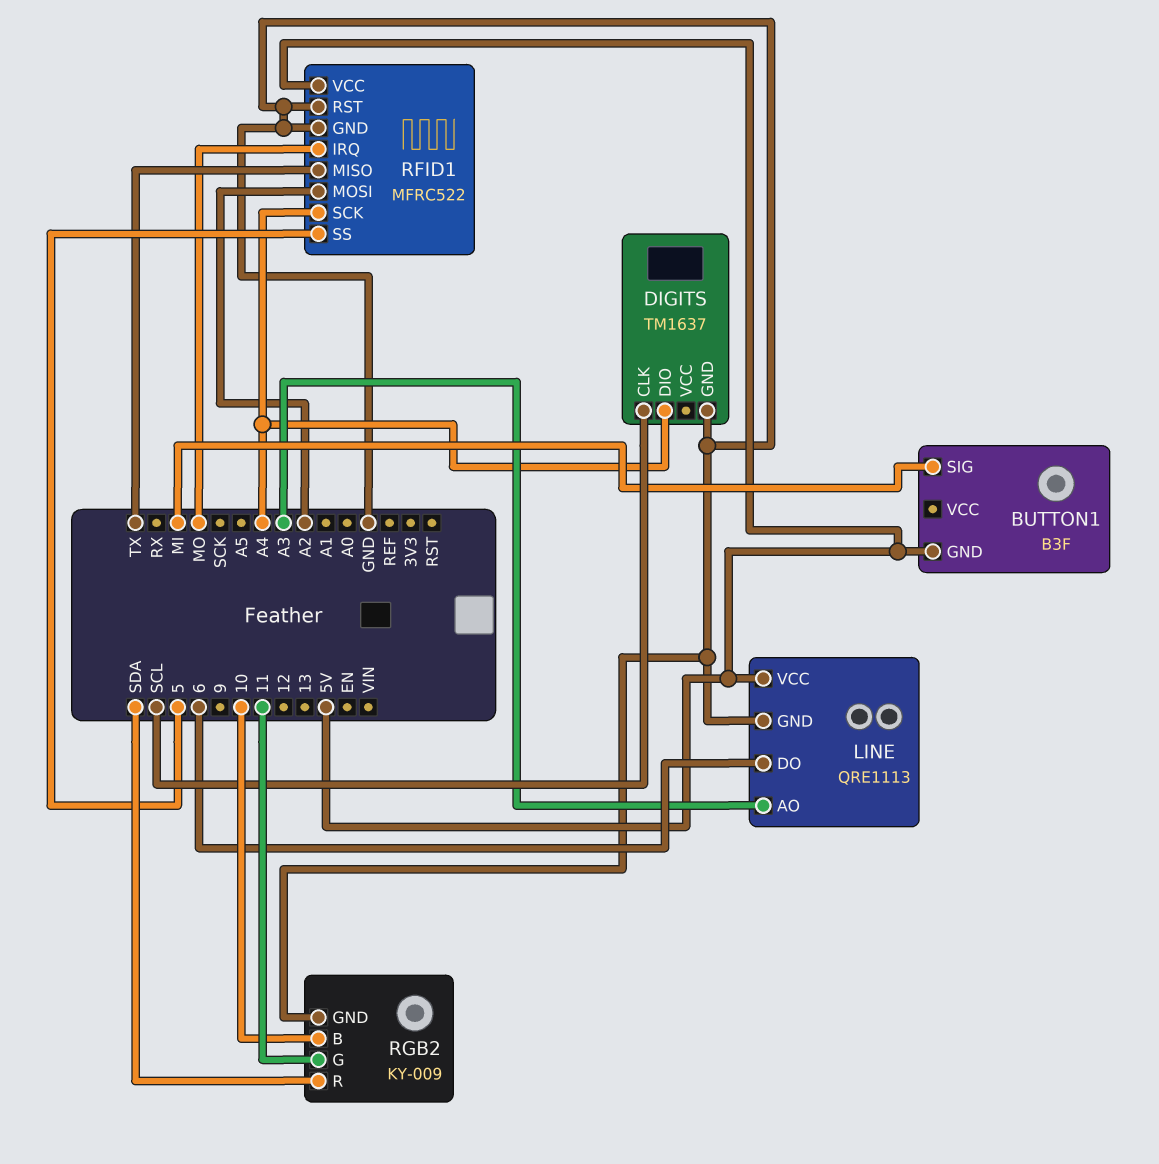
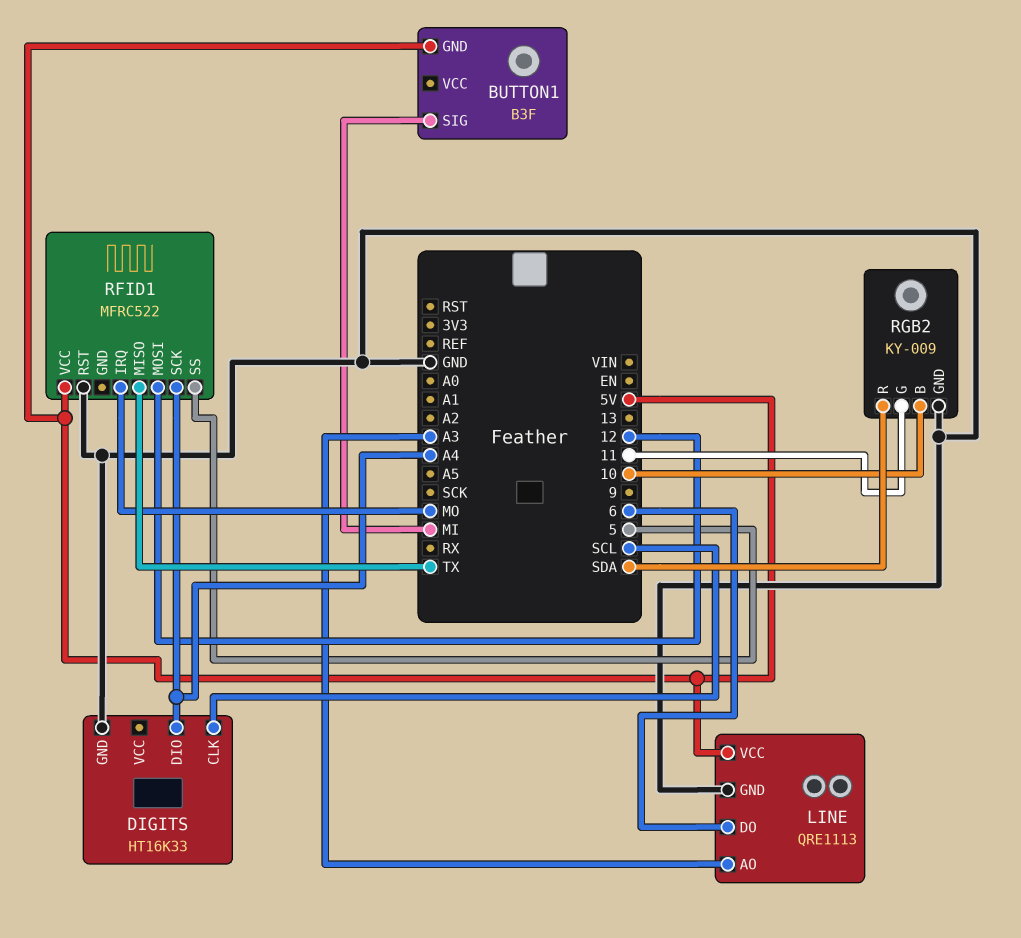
DIGITS: TM1637 -> HT16K33
RFID1 pin GND: GND -> none
RFID1 pin MOSI: A2 -> 12

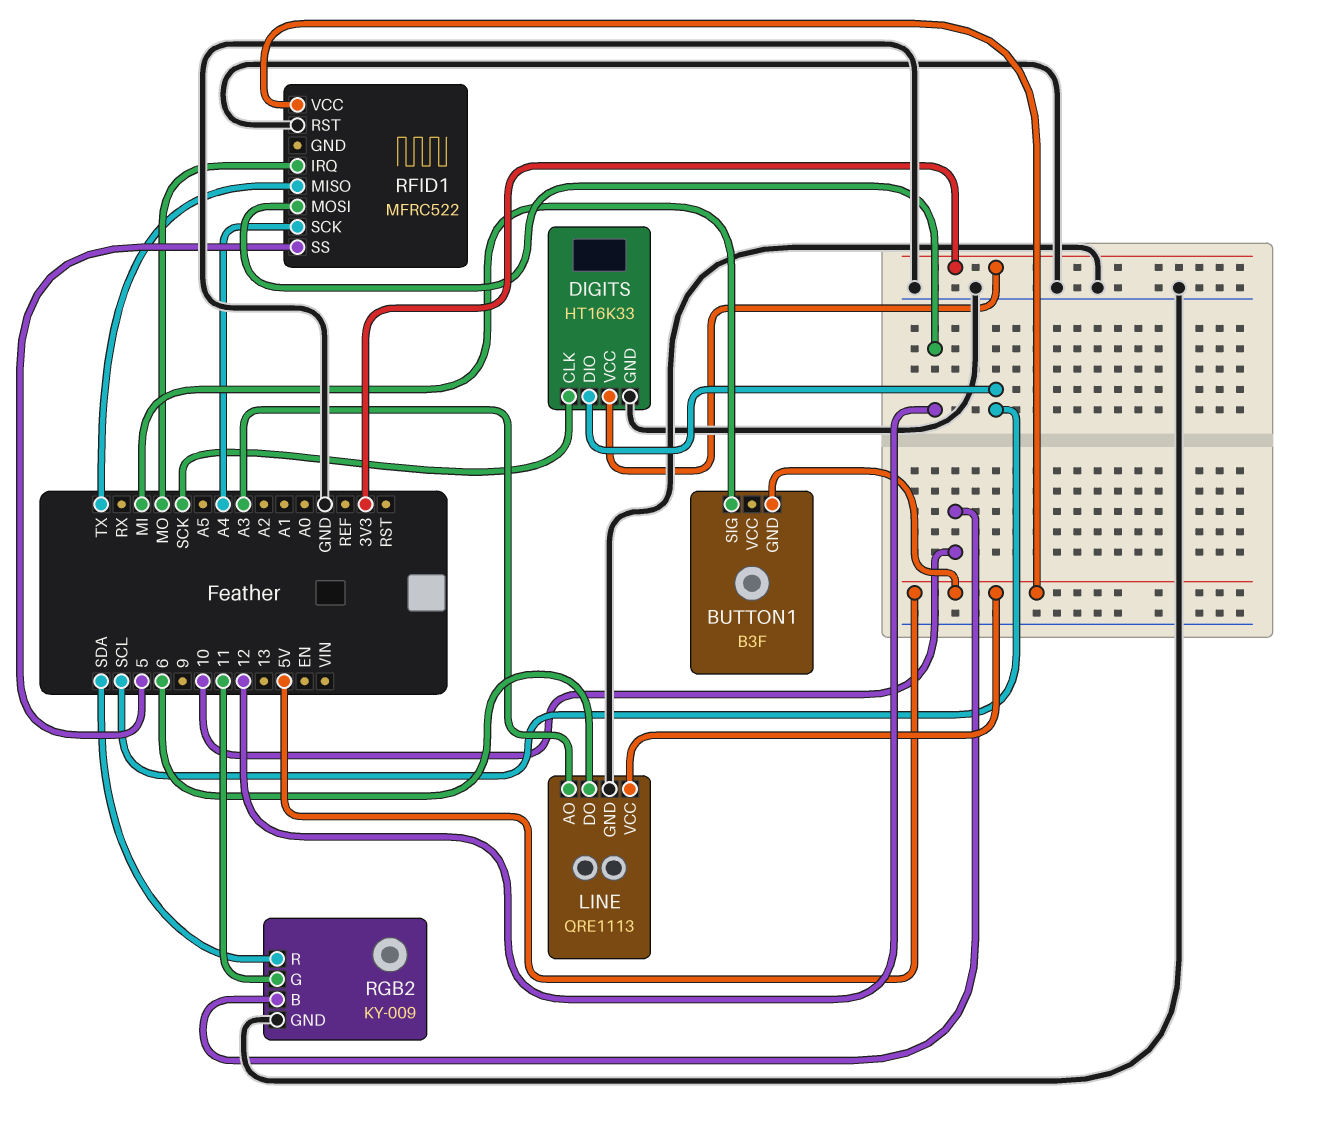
DIGITS pin CLK: SCL -> SCK
DIGITS pin DIO: A4 -> SCL
DIGITS pin VCC: none -> 3V3

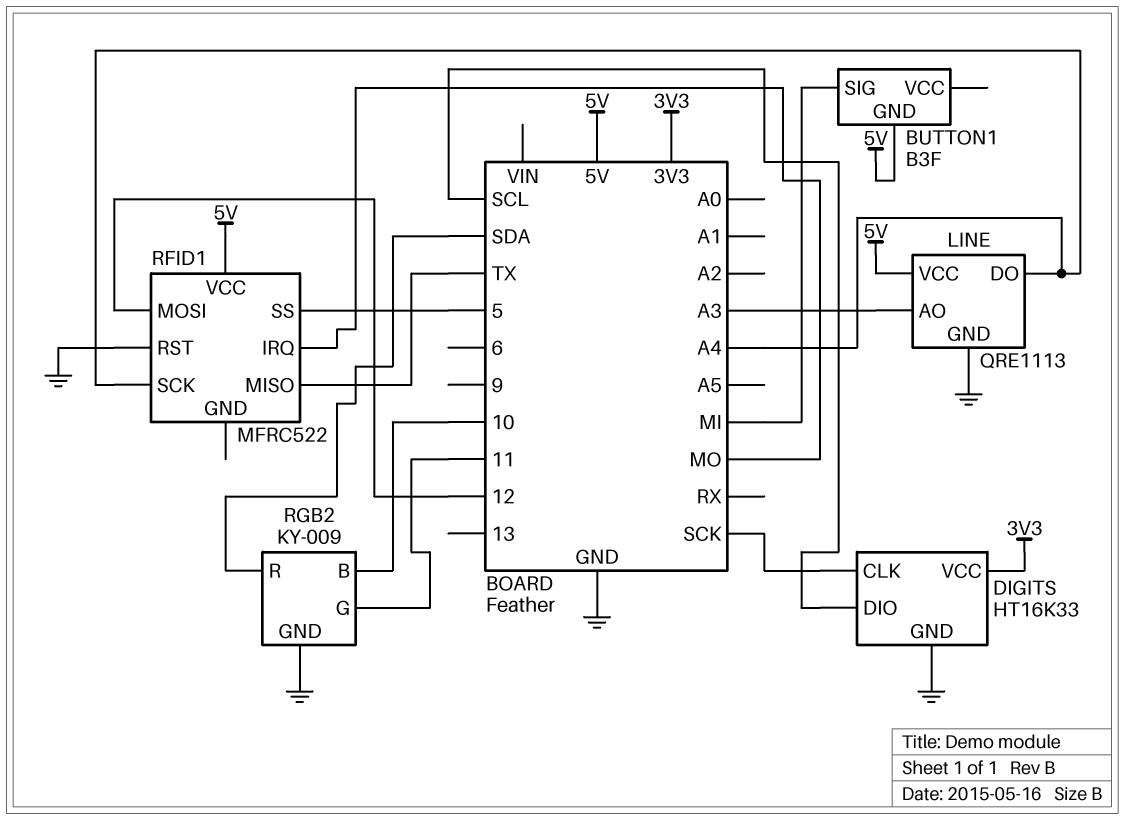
LINE pin DO: 6 -> A4

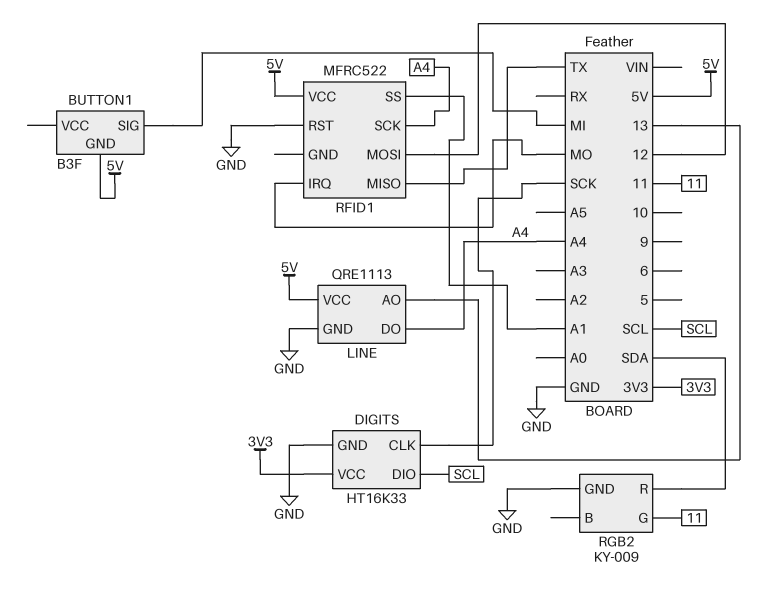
LINE pin AO: A3 -> 13
RFID1 pin SS: 5 -> A1
RGB2 pin B: 10 -> none

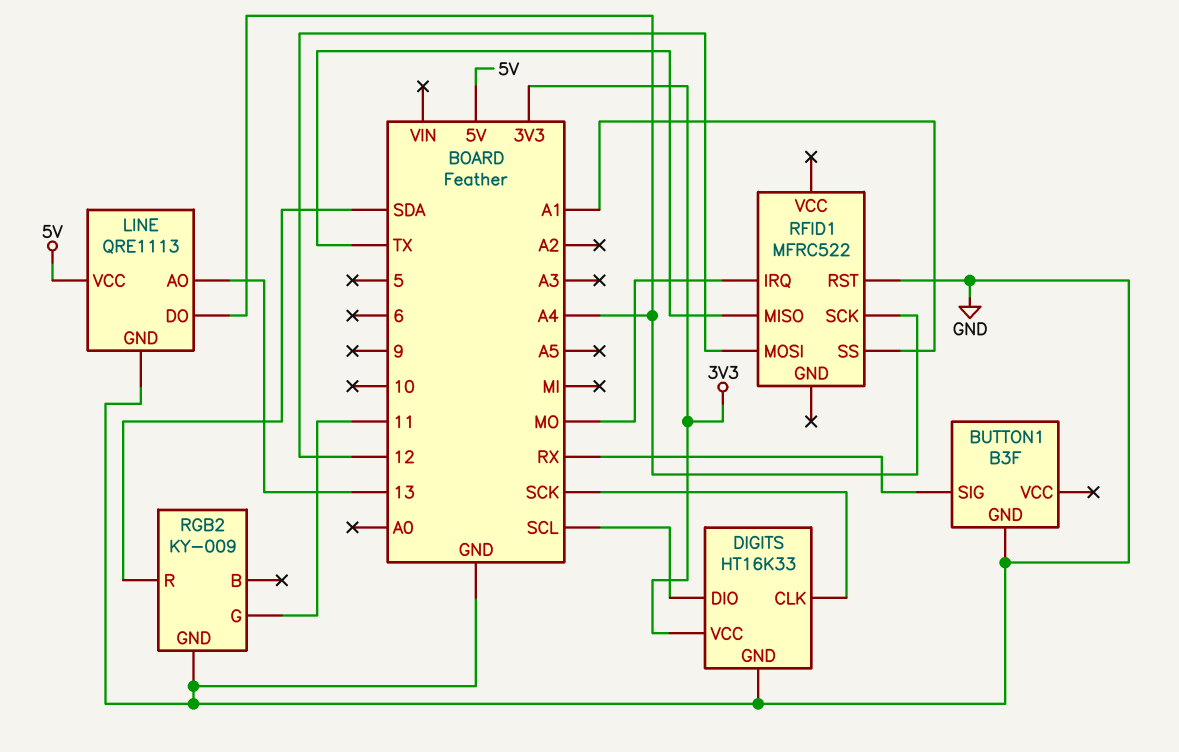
BUTTON1 pin GND: 5V -> GND
BUTTON1 pin SIG: MI -> RX
RFID1 pin VCC: 5V -> none

